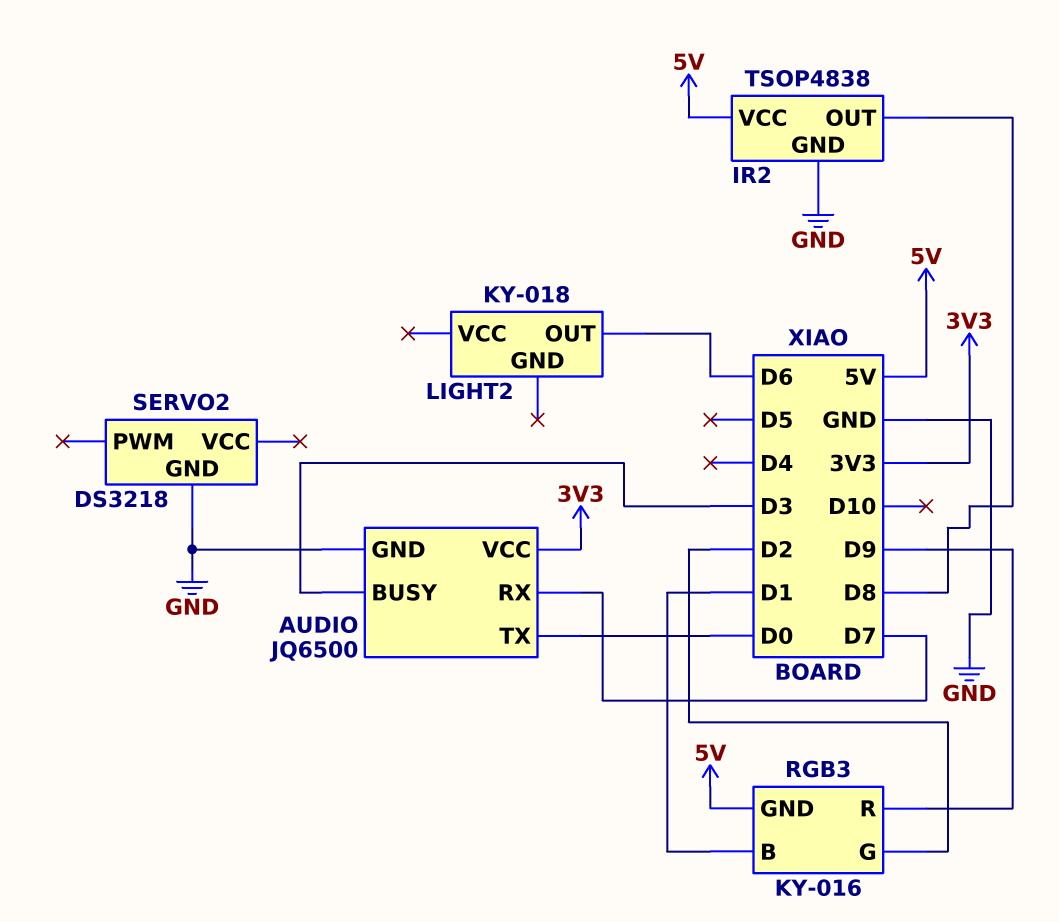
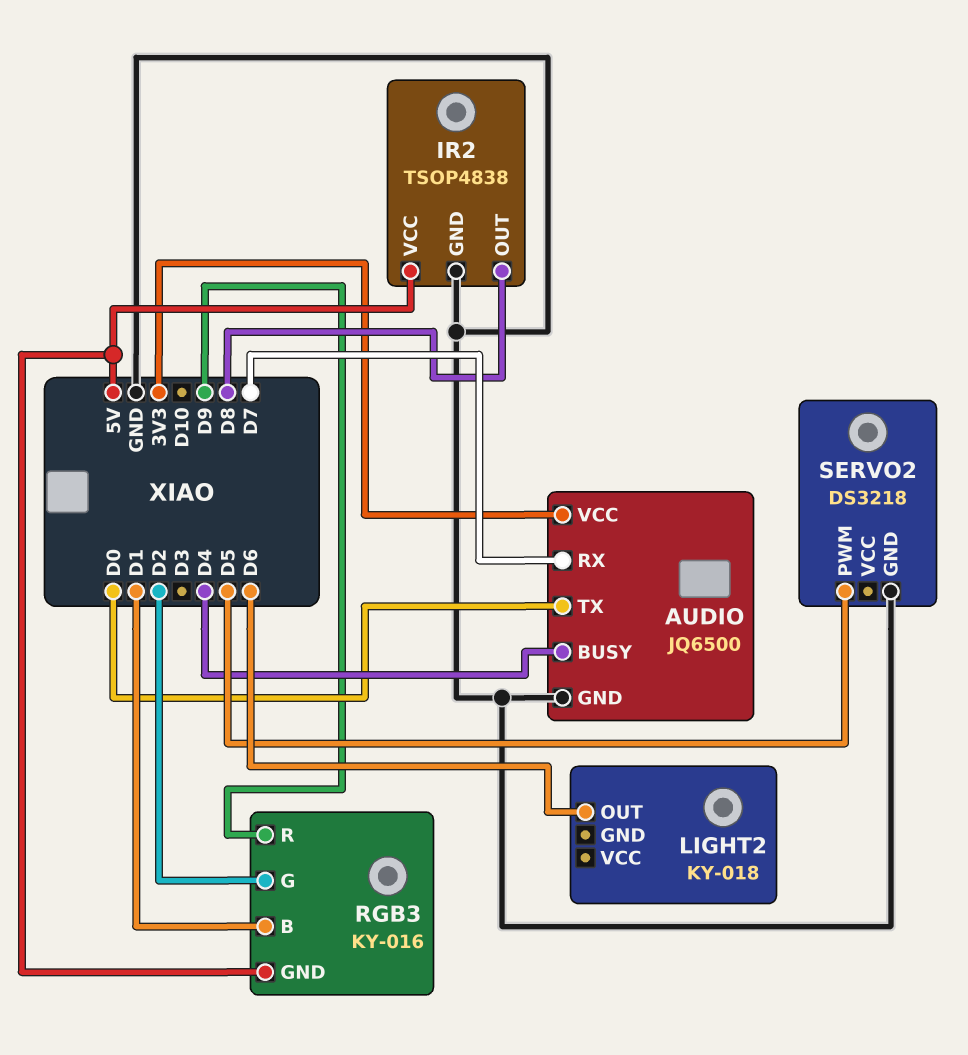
AUDIO pin BUSY: D3 -> D4
SERVO2 pin PWM: none -> D5

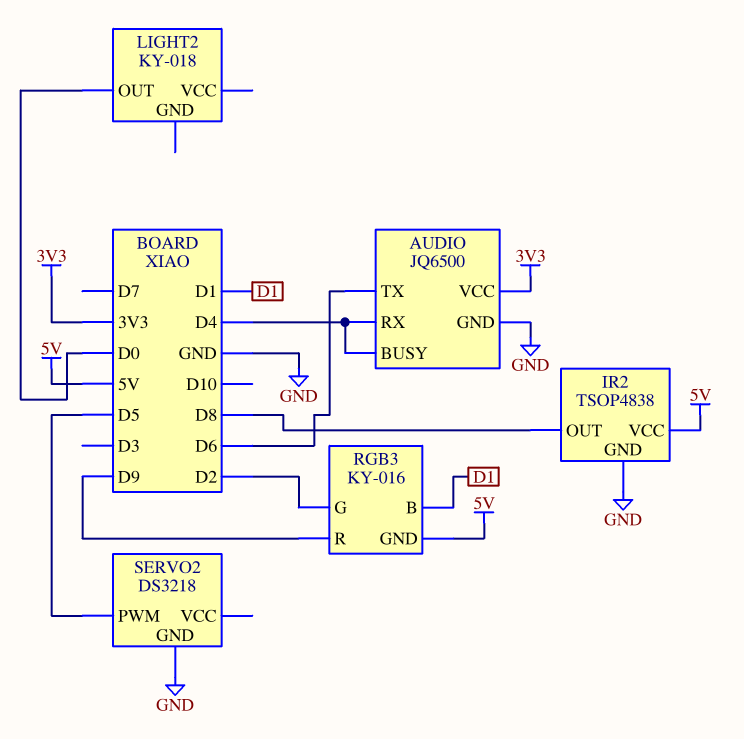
AUDIO pin RX: D7 -> D4
AUDIO pin TX: D0 -> D6
LIGHT2 pin OUT: D6 -> D0

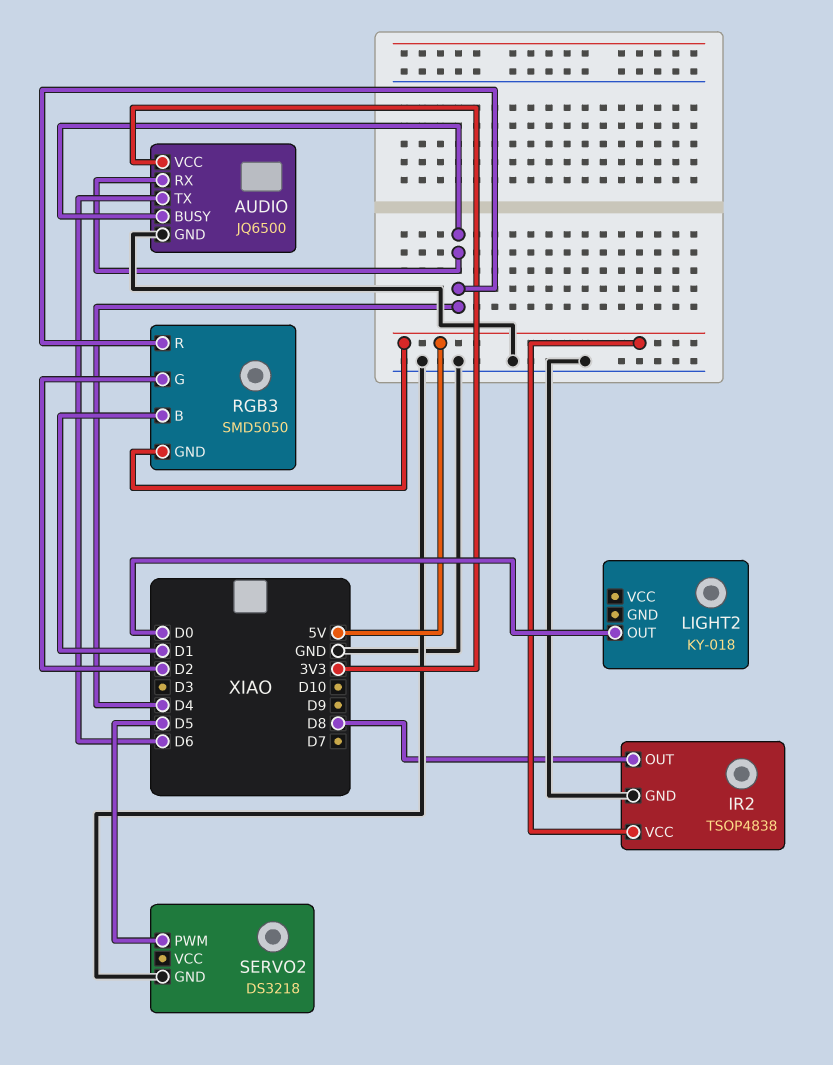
RGB3: KY-016 -> SMD5050
RGB3 pin R: D9 -> D4

